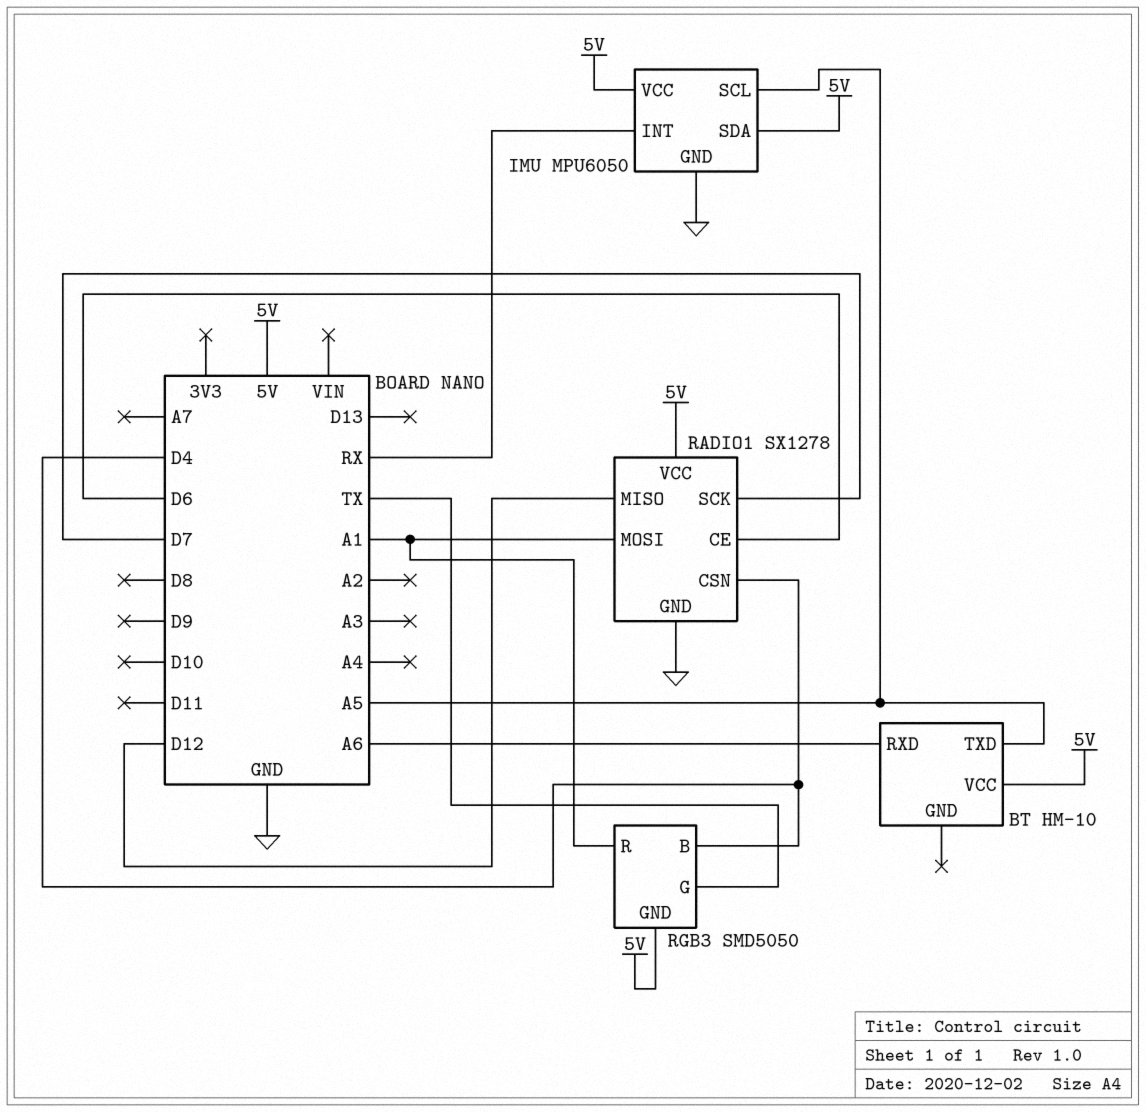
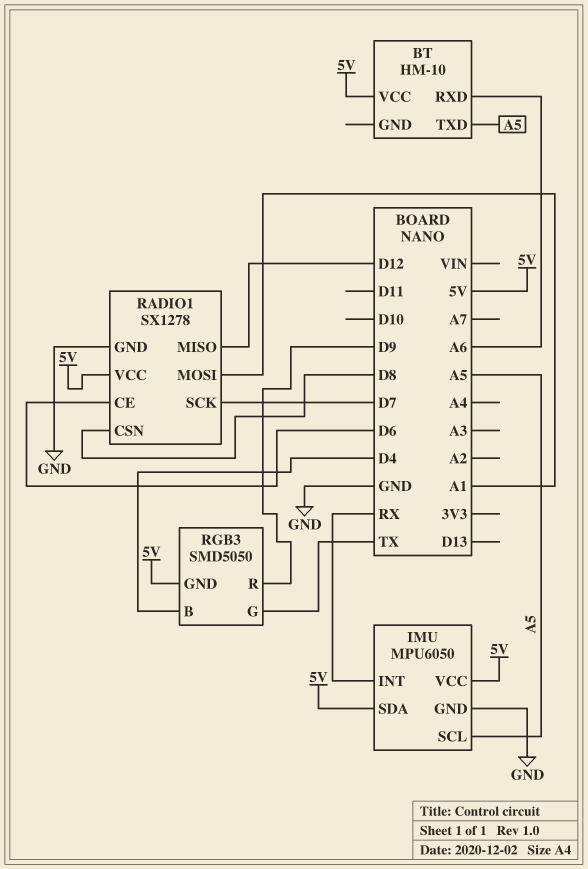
RADIO1 pin CSN: D4 -> D8
RGB3 pin R: A1 -> D9

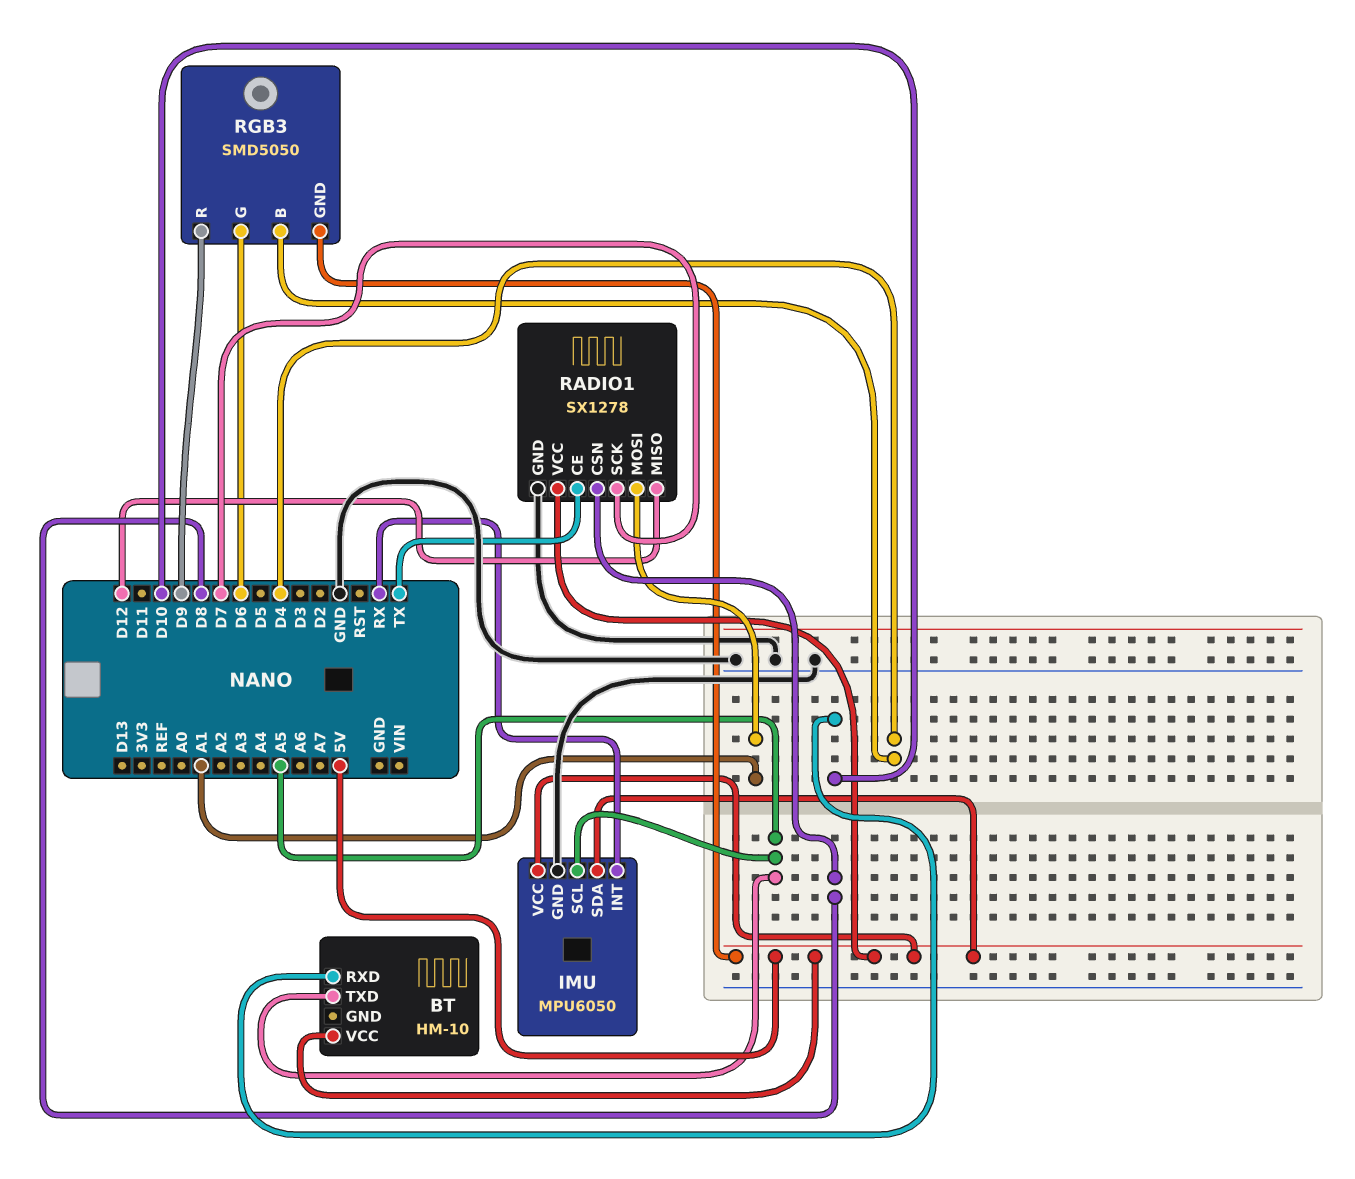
BT pin RXD: A6 -> D10
RADIO1 pin CE: D6 -> TX
RGB3 pin G: TX -> D6

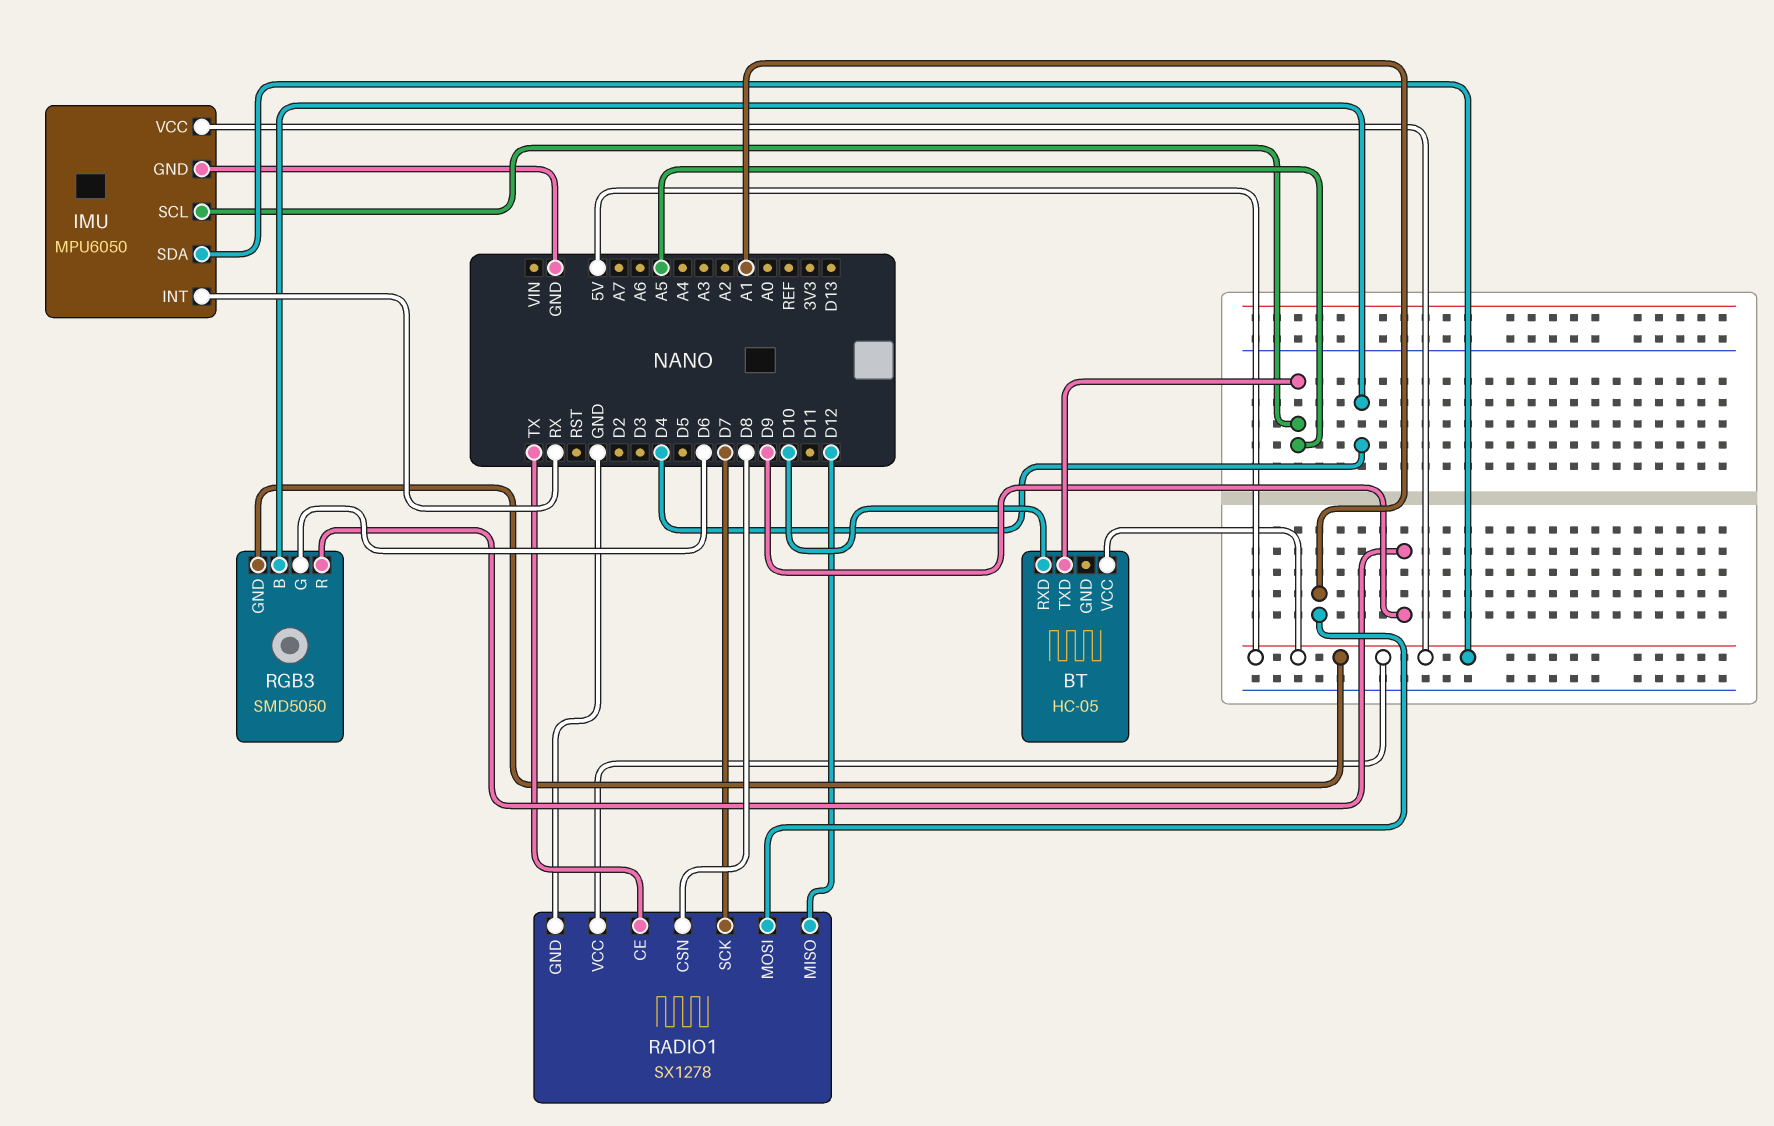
BT: HM-10 -> HC-05

